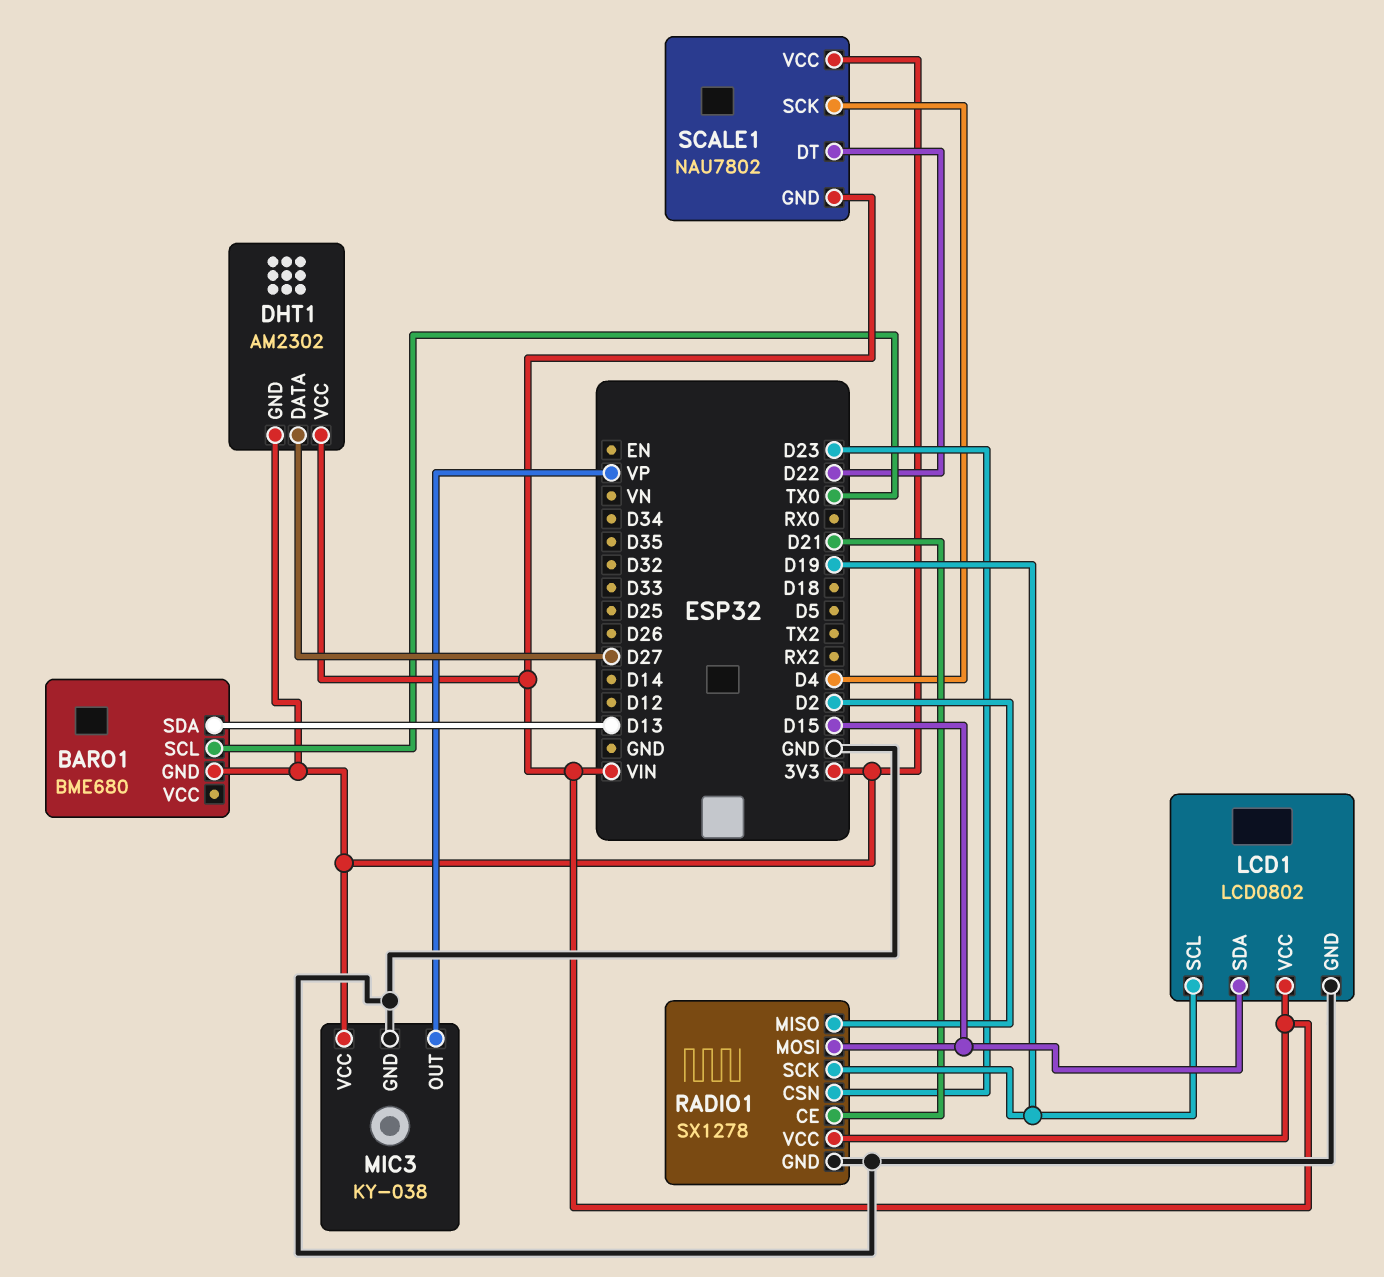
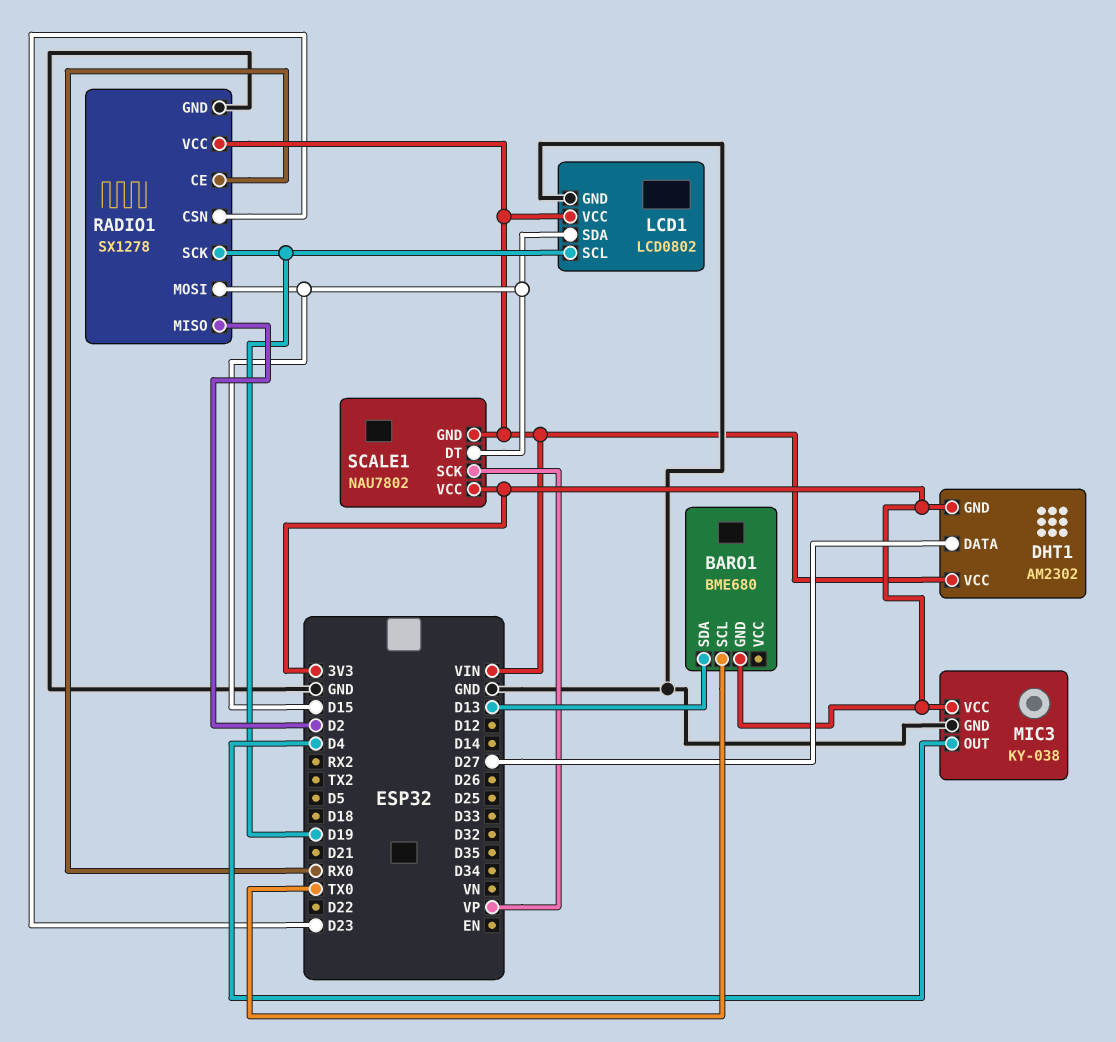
MIC3 pin OUT: VP -> D4
RADIO1 pin CE: D21 -> RX0
SCALE1 pin DT: D22 -> D15
SCALE1 pin SCK: D4 -> VP

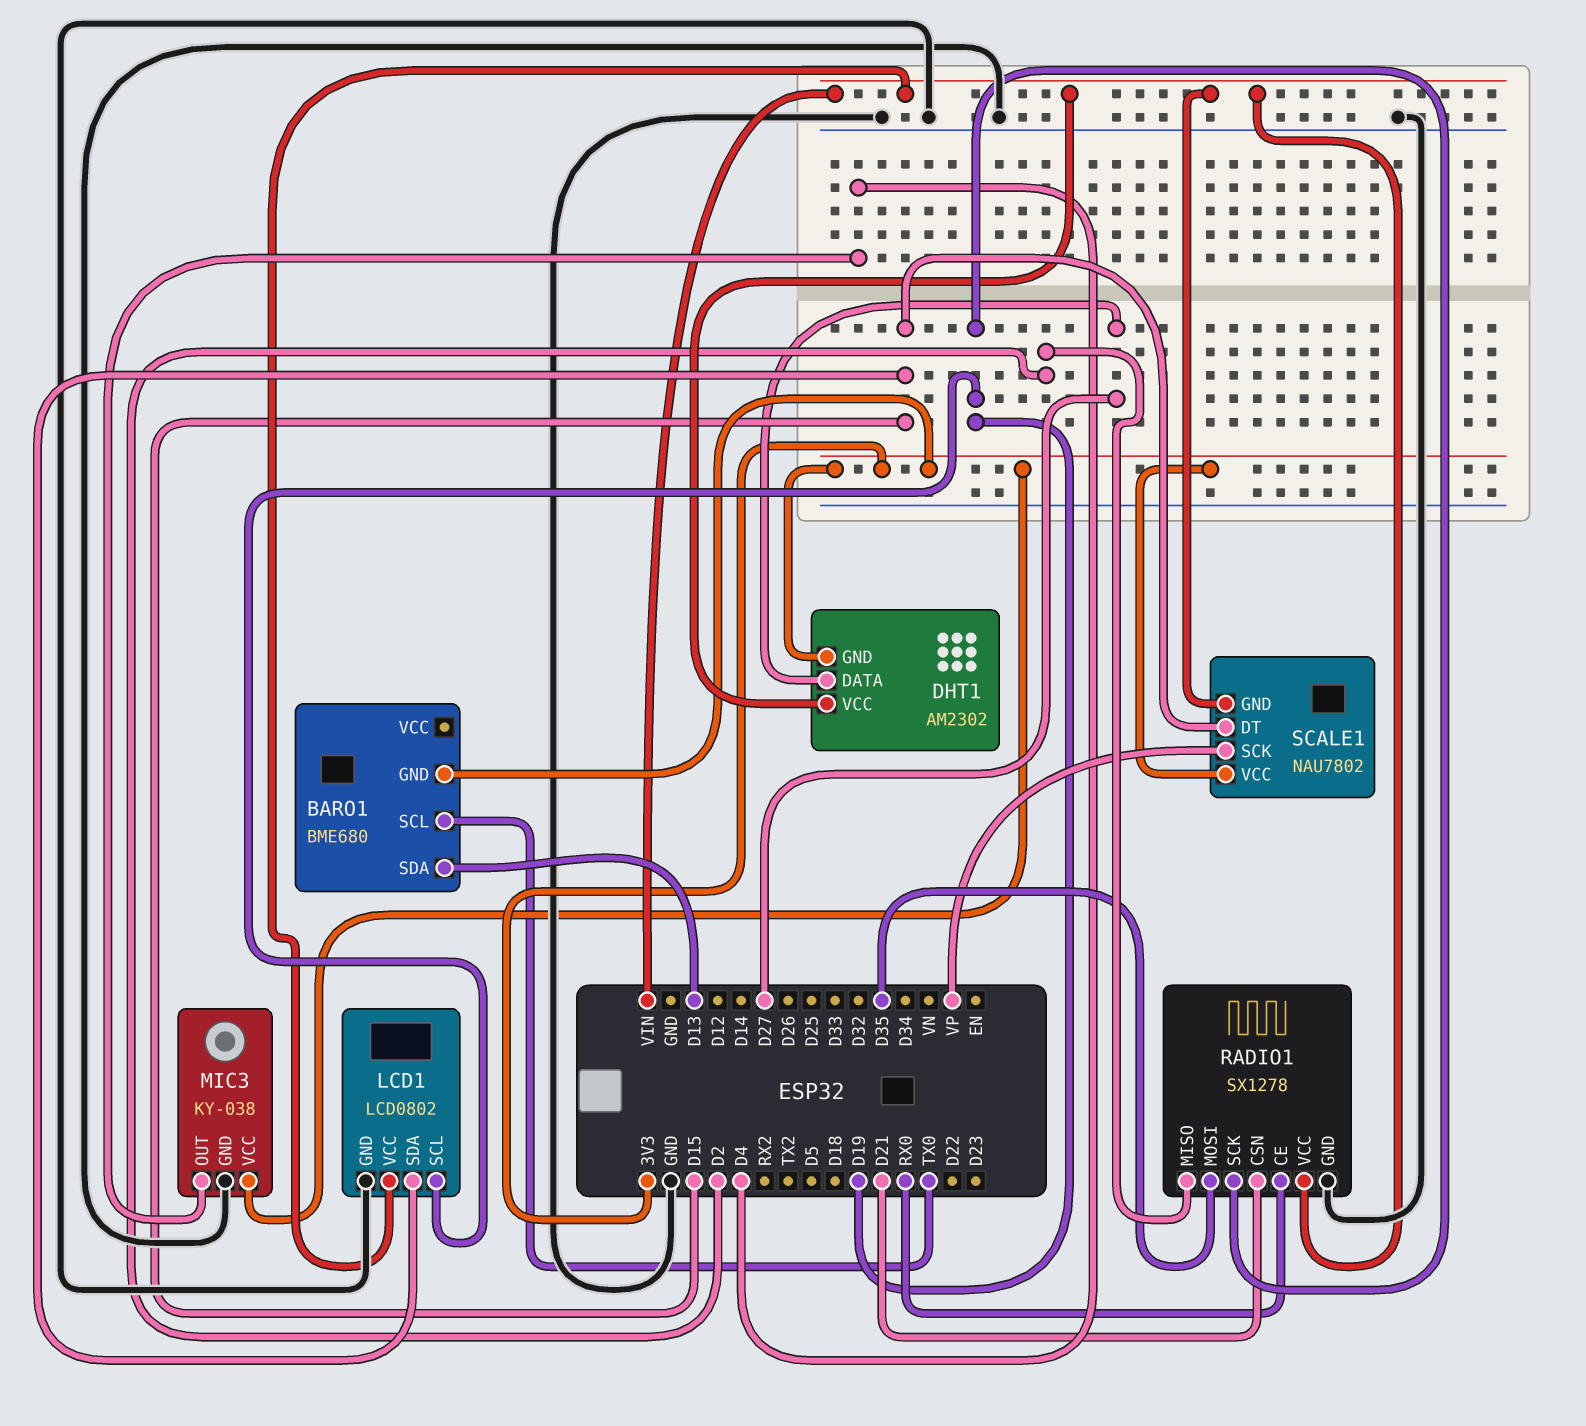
RADIO1 pin CSN: D23 -> D21
RADIO1 pin MOSI: D15 -> D35

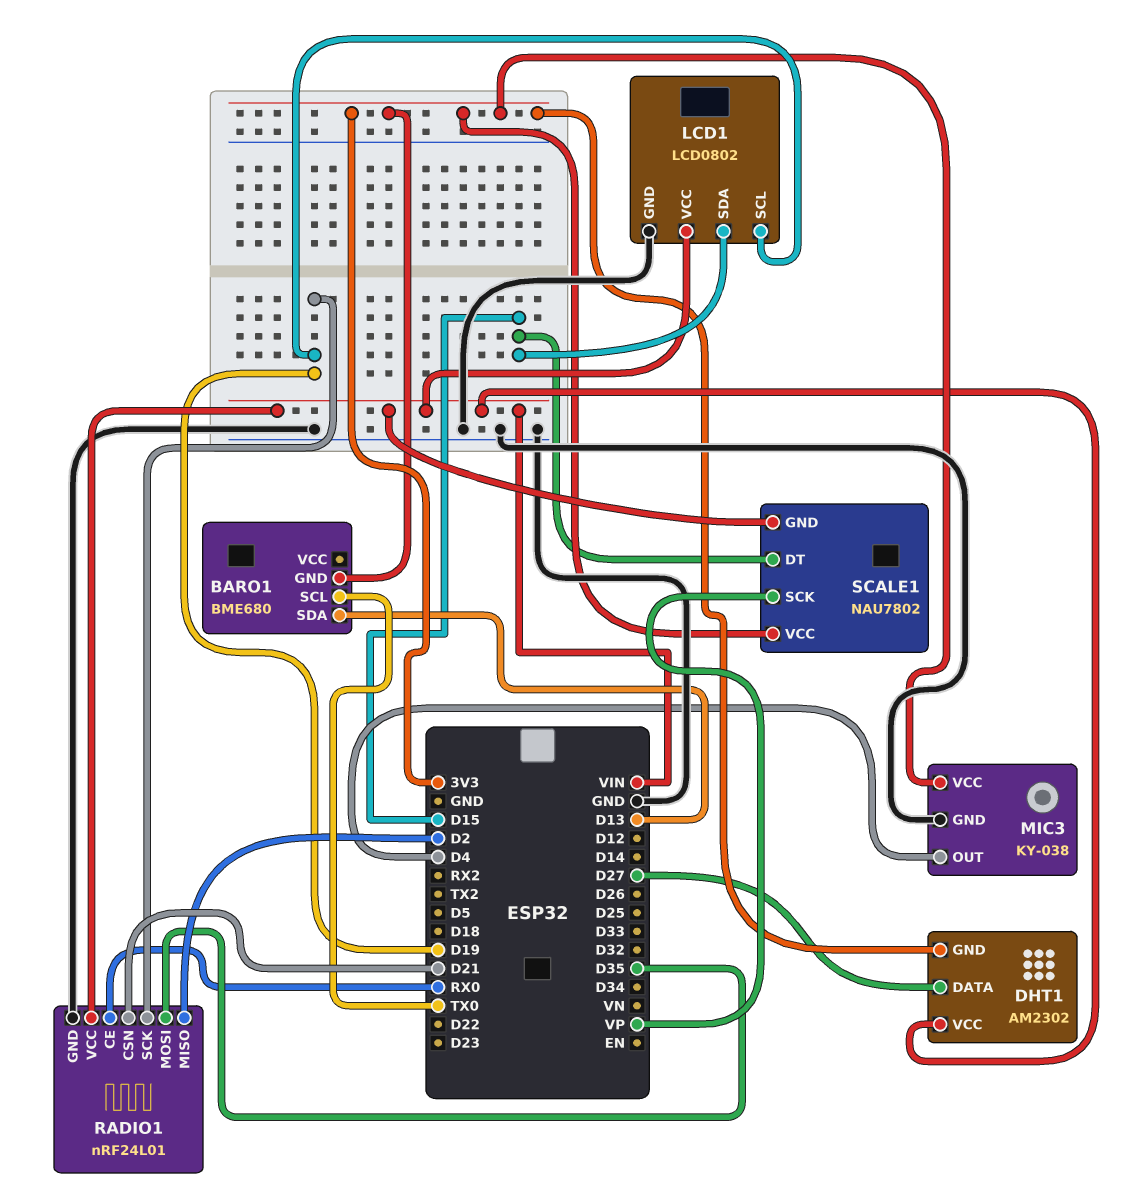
RADIO1: SX1278 -> nRF24L01

